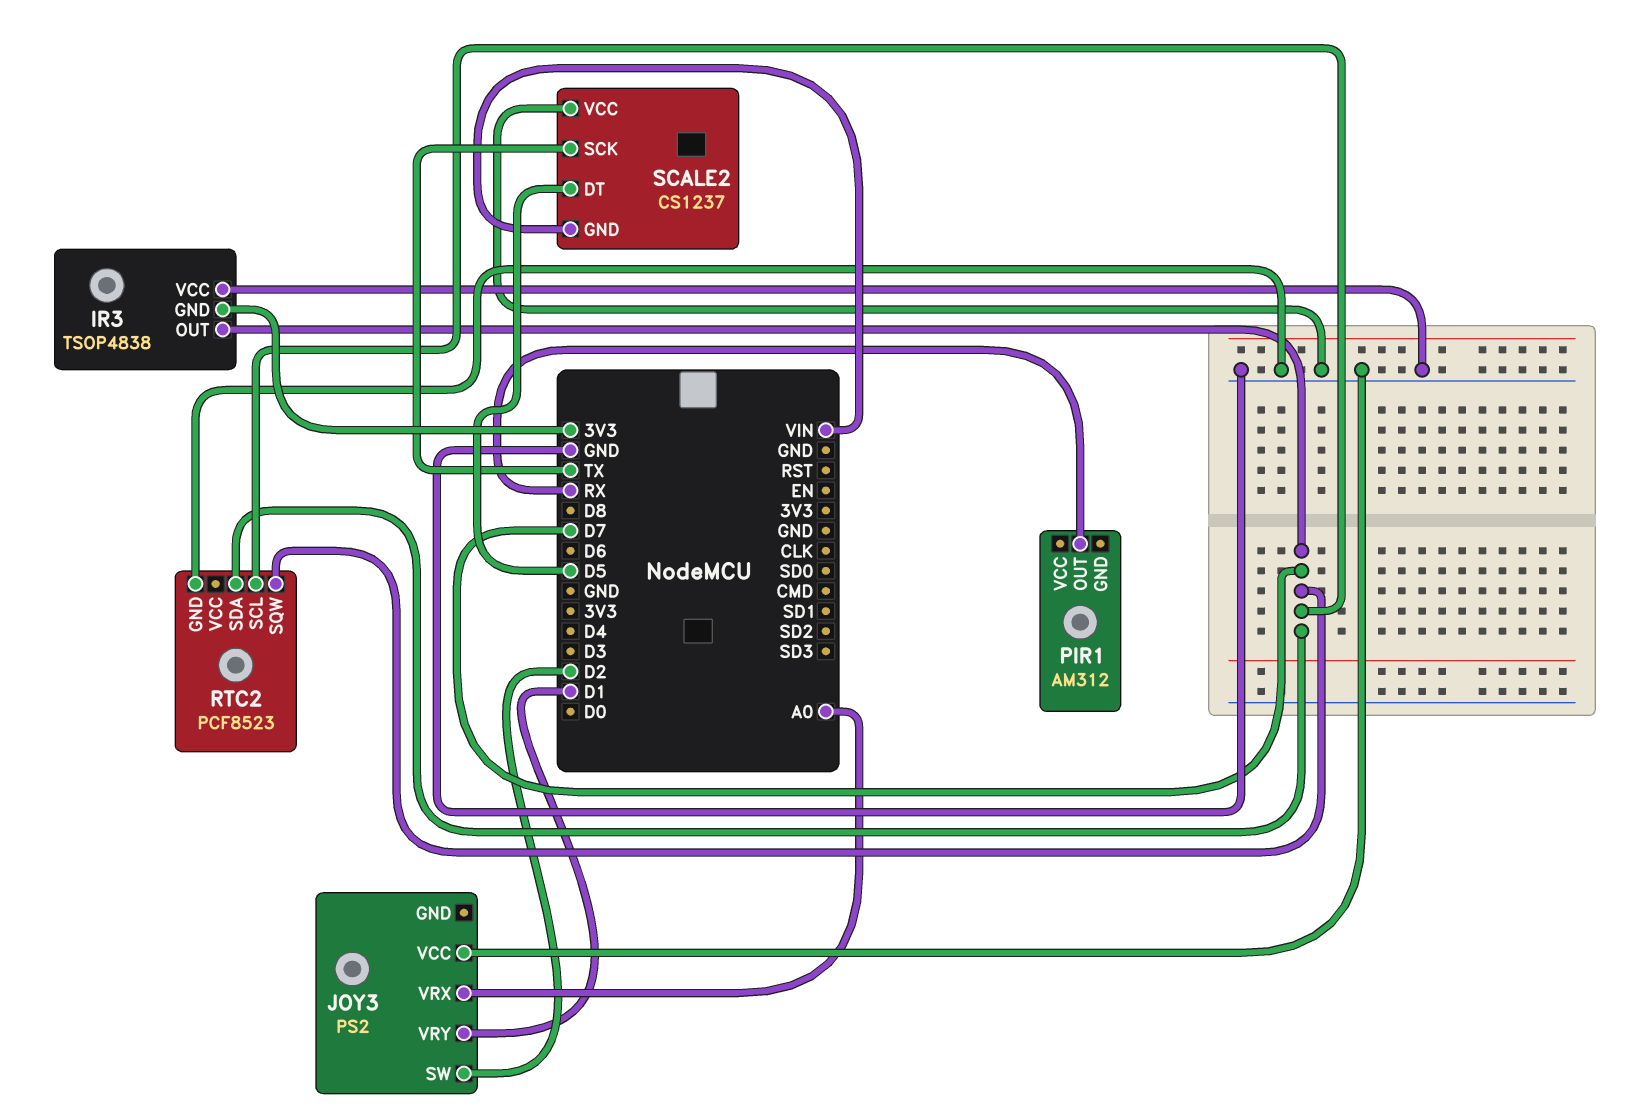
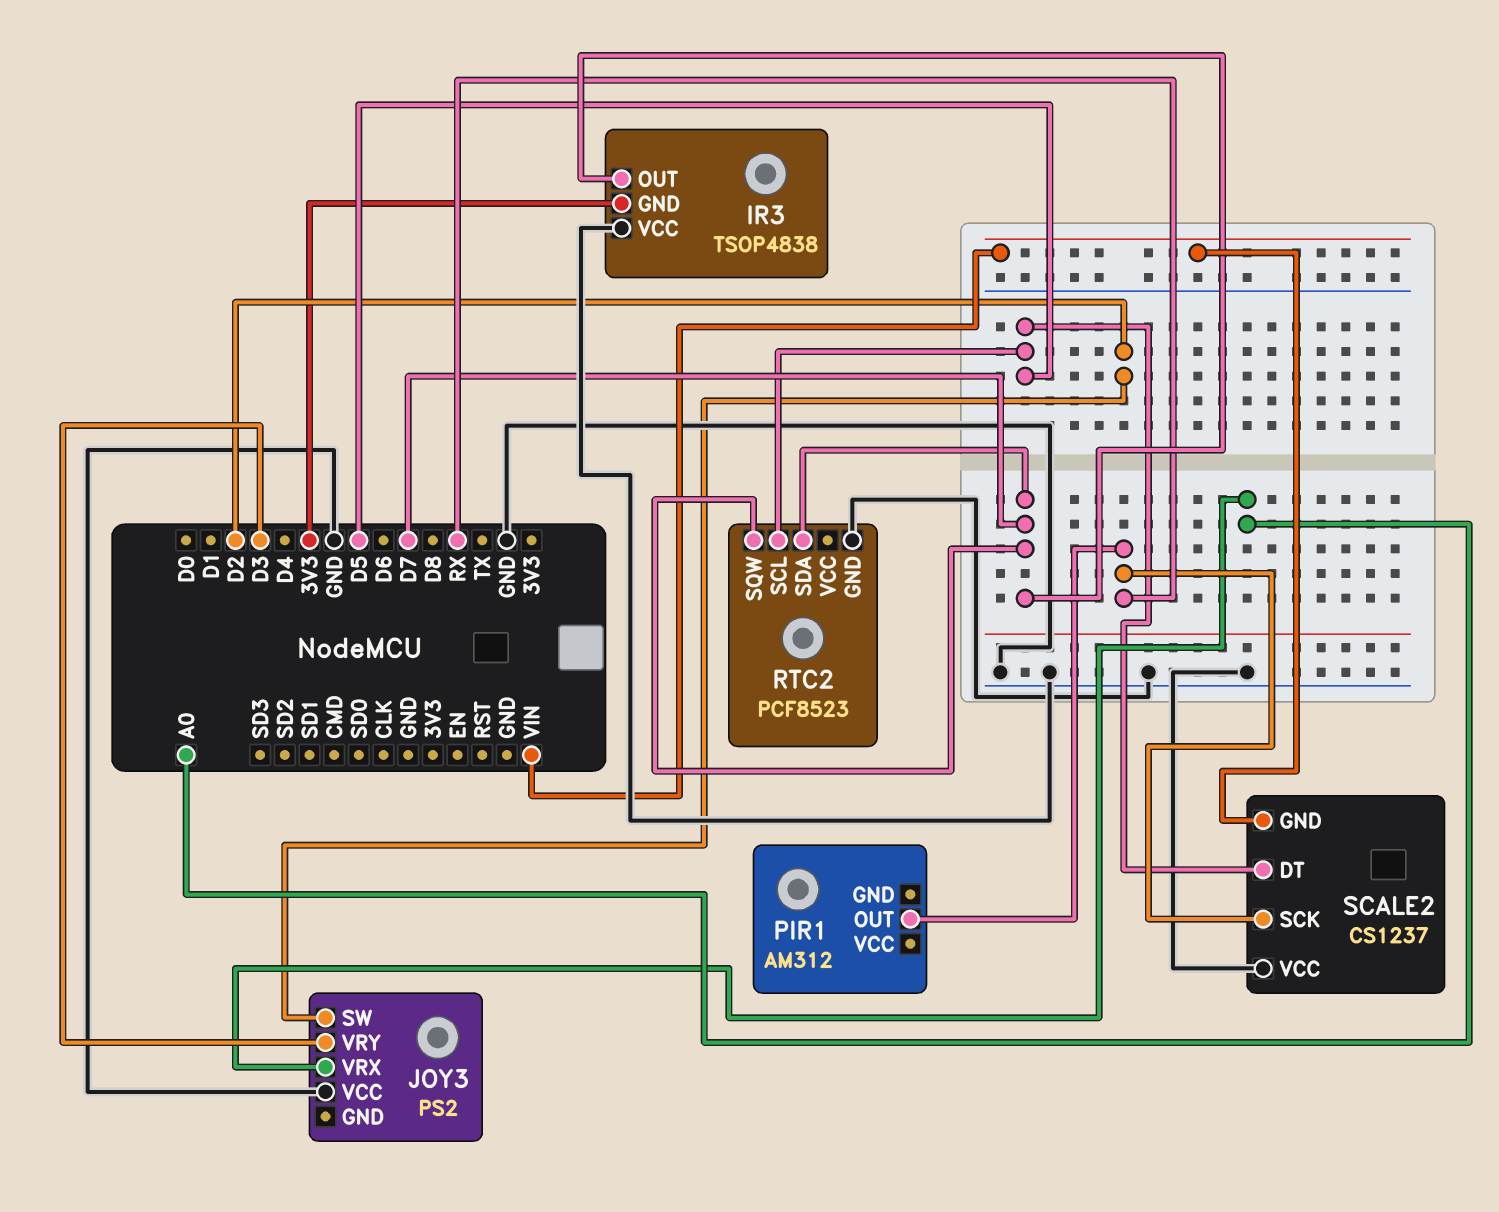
JOY3 pin VRY: D1 -> D3
RTC2 pin SCL: D7 -> D5
SCALE2 pin SCK: TX -> RX

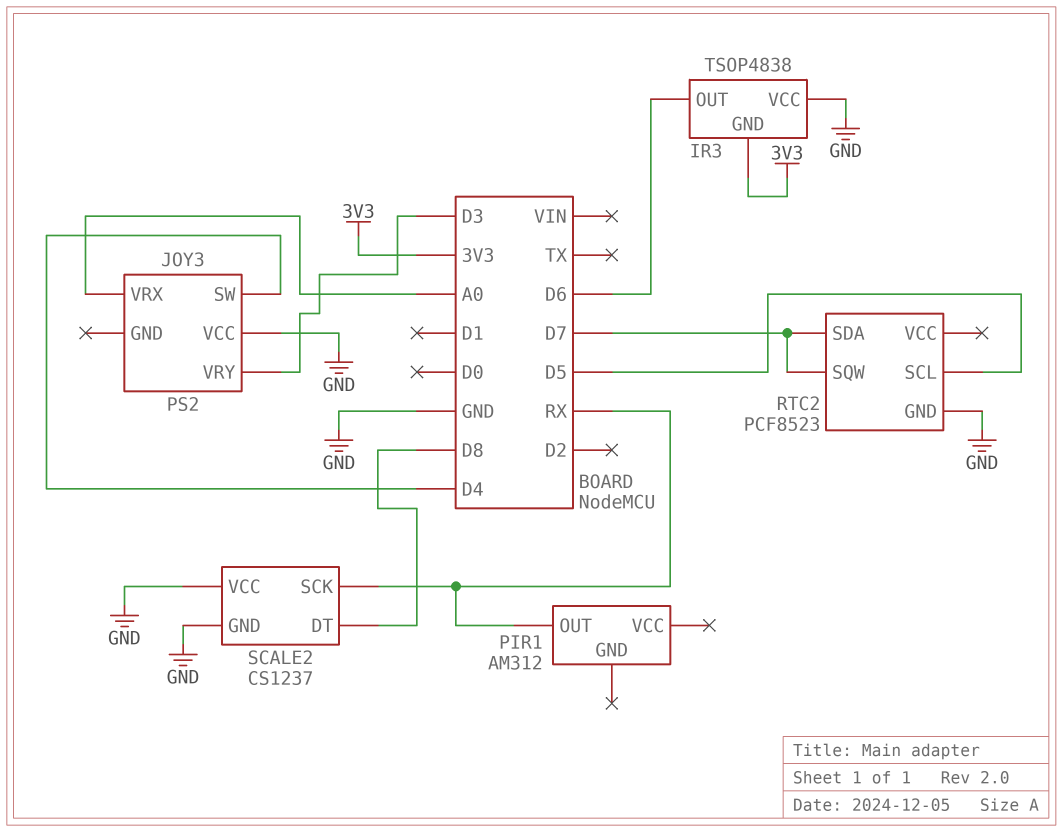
IR3 pin OUT: D7 -> D6
JOY3 pin SW: D2 -> D4
SCALE2 pin DT: D5 -> D8
SCALE2 pin GND: VIN -> GND

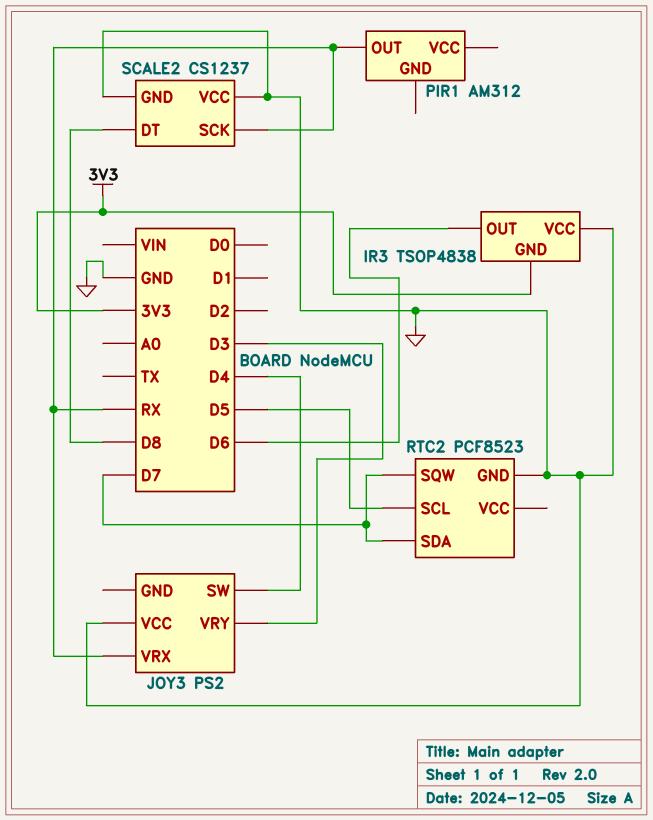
JOY3 pin VRX: A0 -> RX

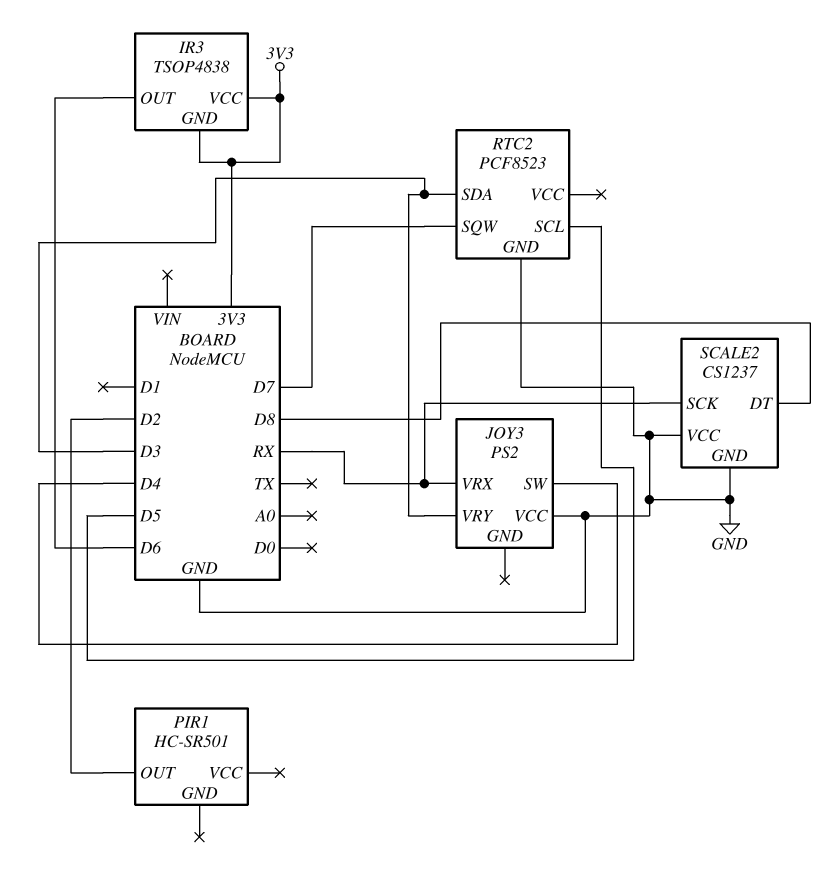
IR3 pin VCC: GND -> 3V3
PIR1: AM312 -> HC-SR501
PIR1 pin OUT: RX -> D2
RTC2 pin SDA: D7 -> D3

